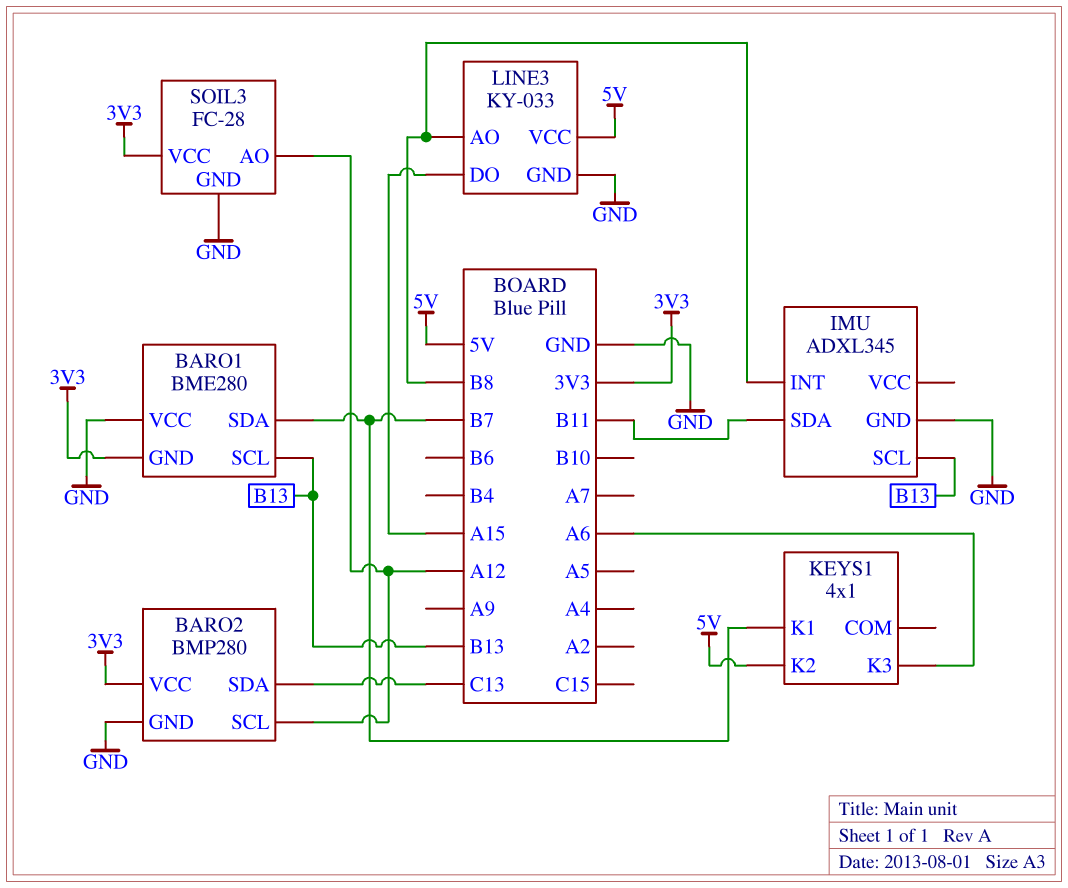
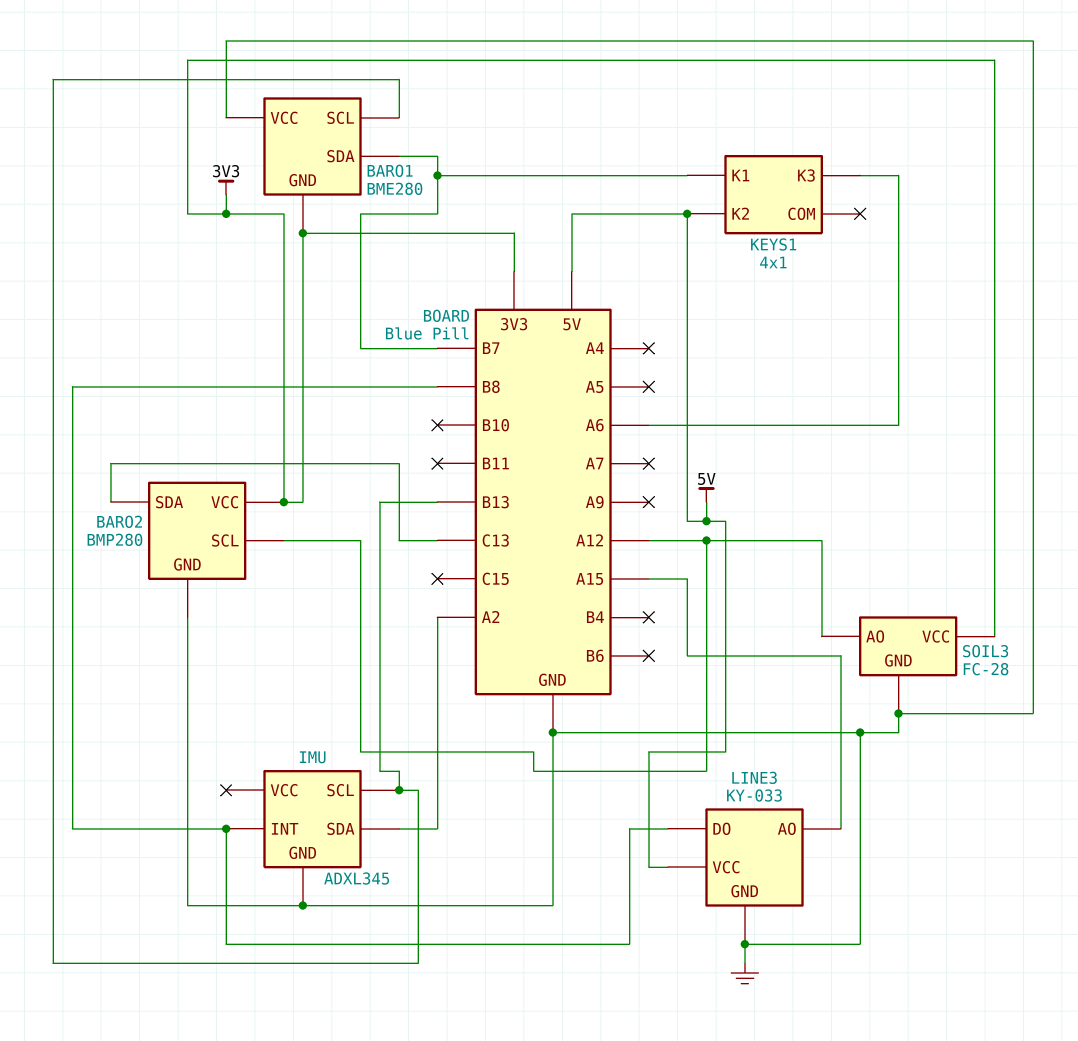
IMU pin SDA: B11 -> A2
LINE3 pin AO: B8 -> A15
LINE3 pin DO: A15 -> B8

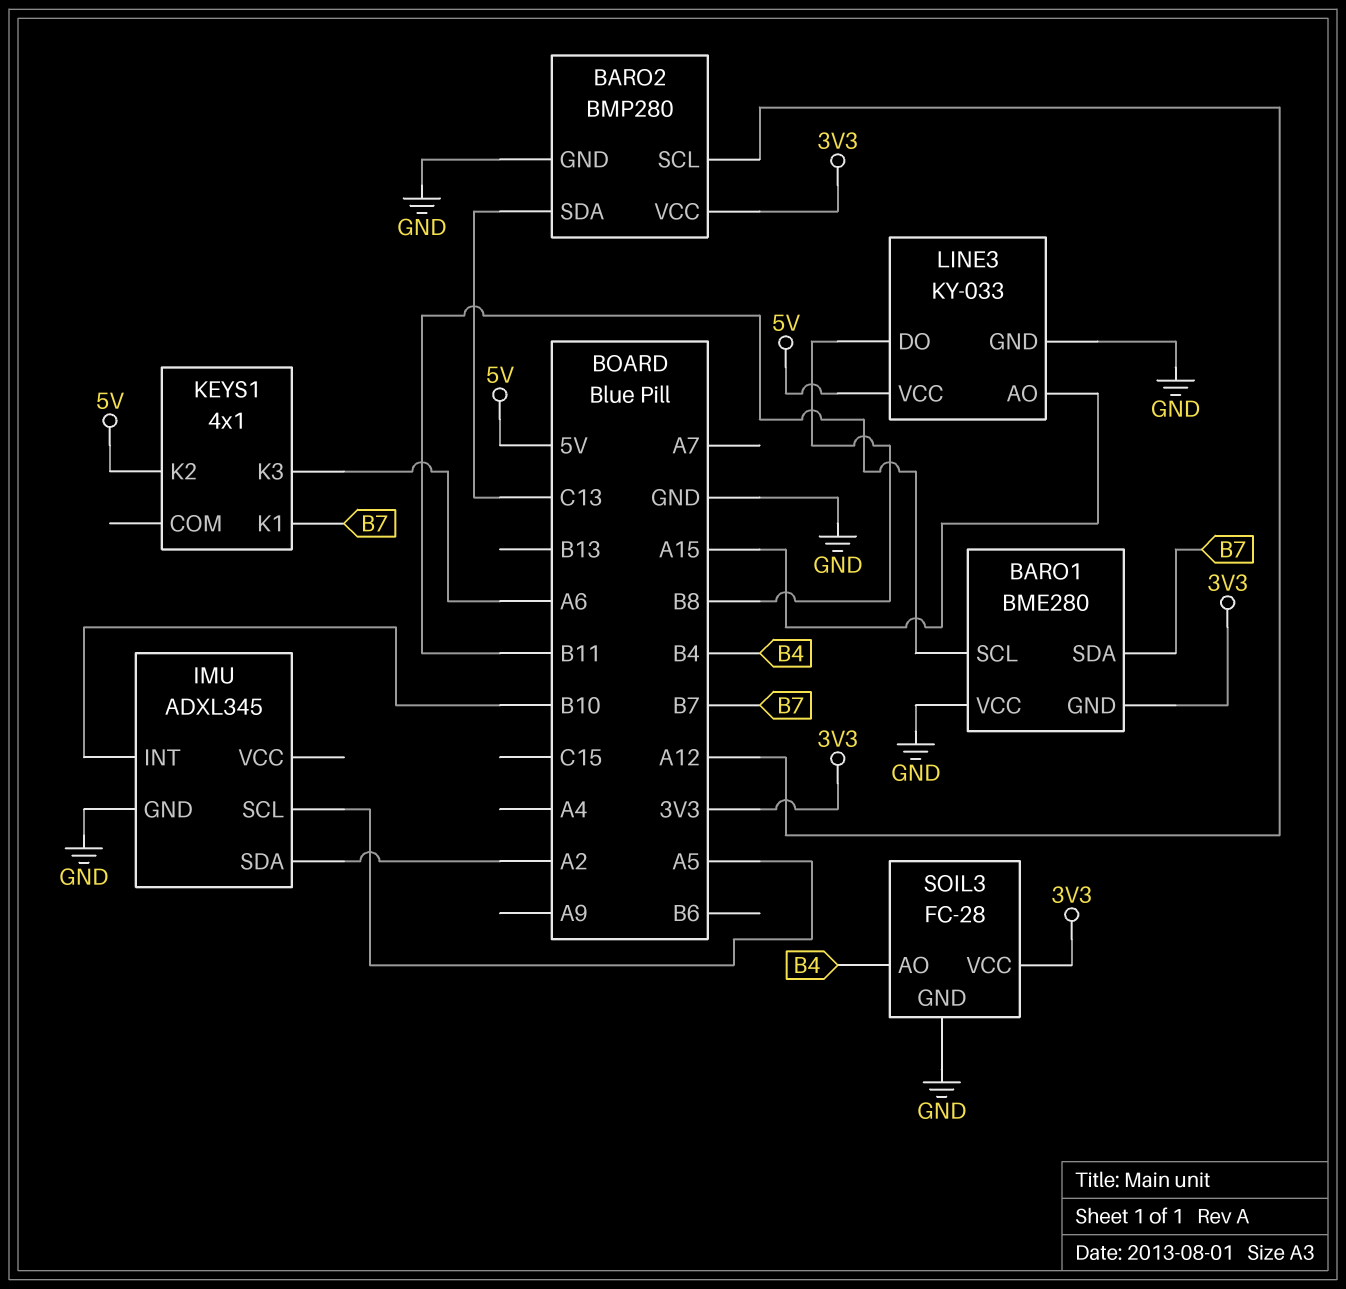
BARO1 pin SCL: B13 -> B11
IMU pin INT: B8 -> B10
IMU pin SCL: B13 -> A5
SOIL3 pin AO: A12 -> B4

